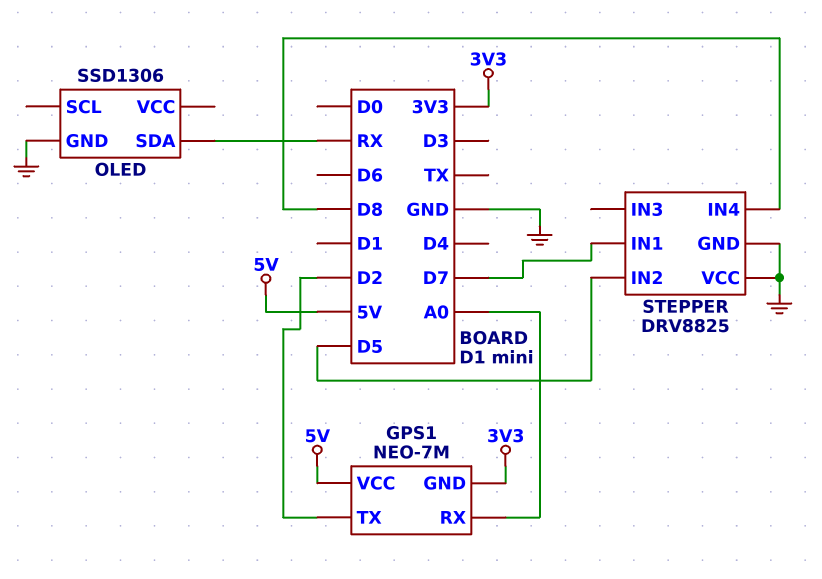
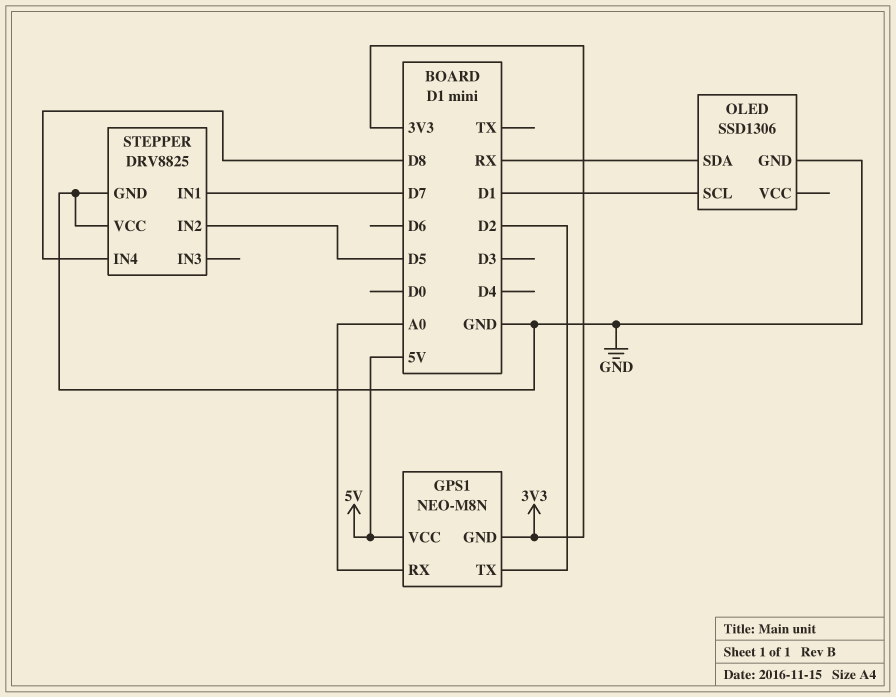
GPS1: NEO-7M -> NEO-M8N
OLED pin SCL: none -> D1

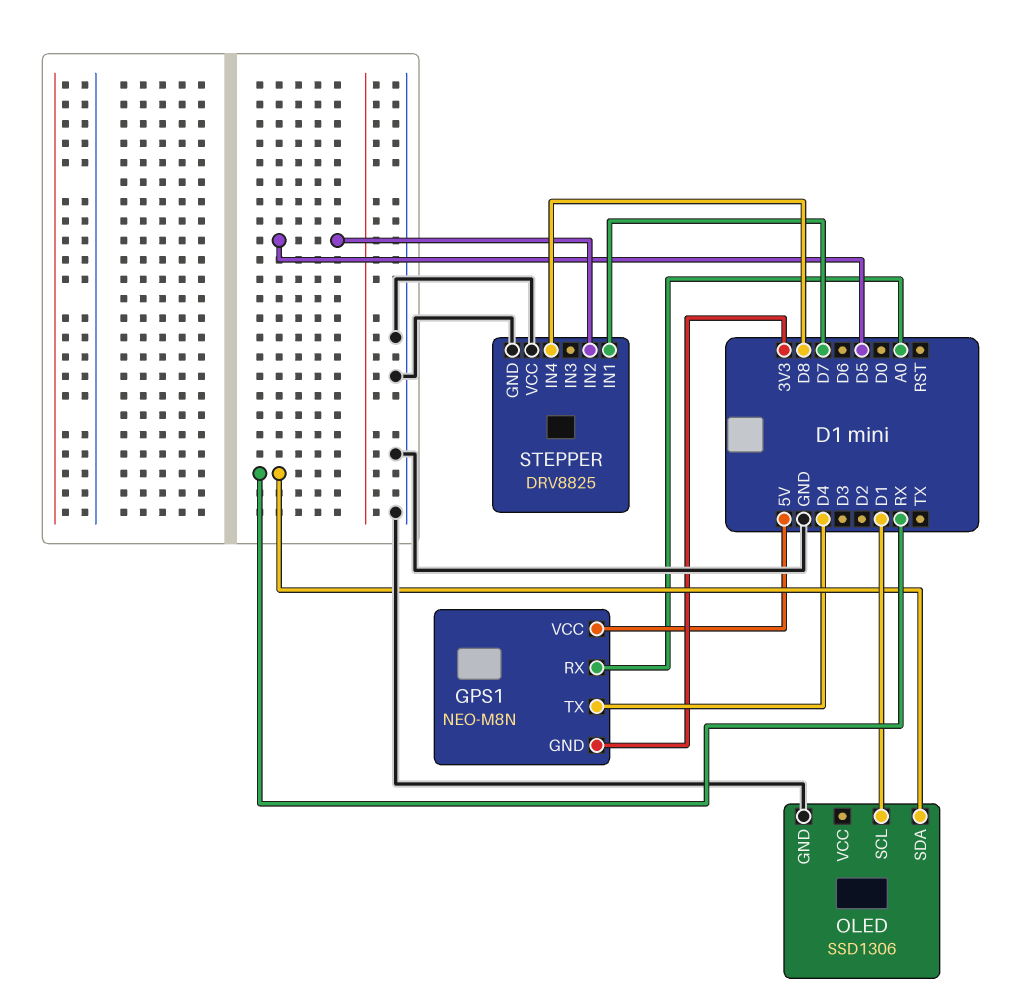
GPS1 pin TX: D2 -> D4

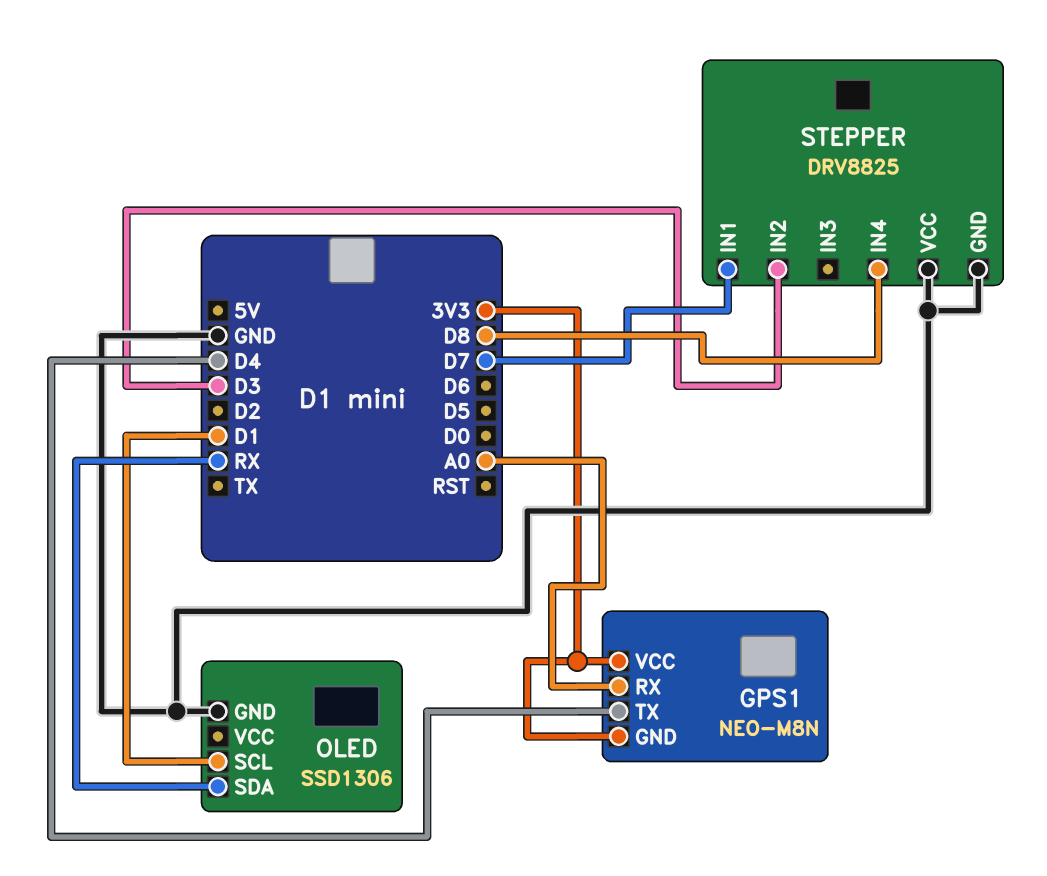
GPS1 pin VCC: 5V -> 3V3
STEPPER pin IN2: D5 -> D3

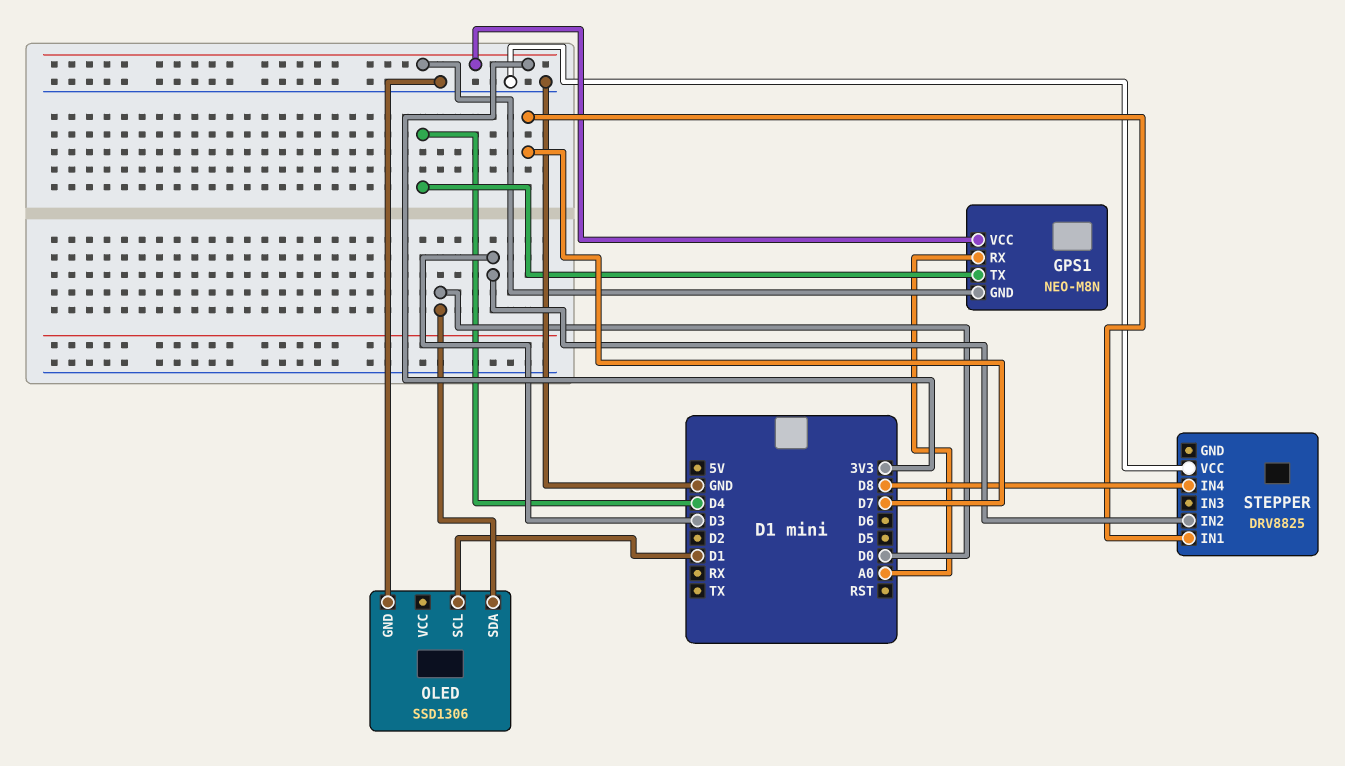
OLED pin SDA: RX -> D0
STEPPER pin GND: GND -> none

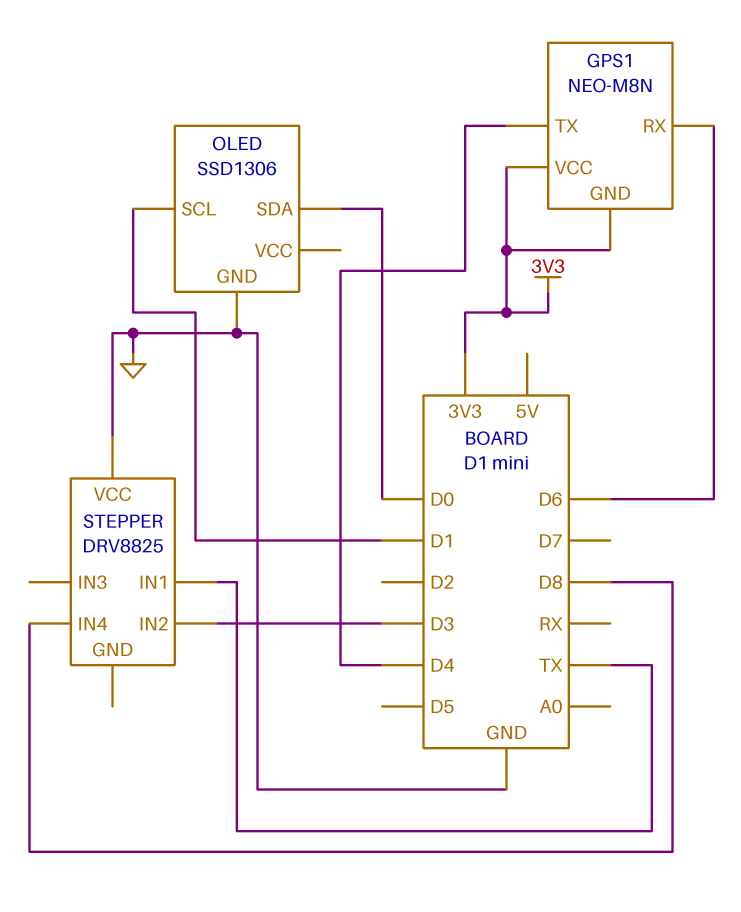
GPS1 pin RX: A0 -> D6
STEPPER pin IN1: D7 -> TX

